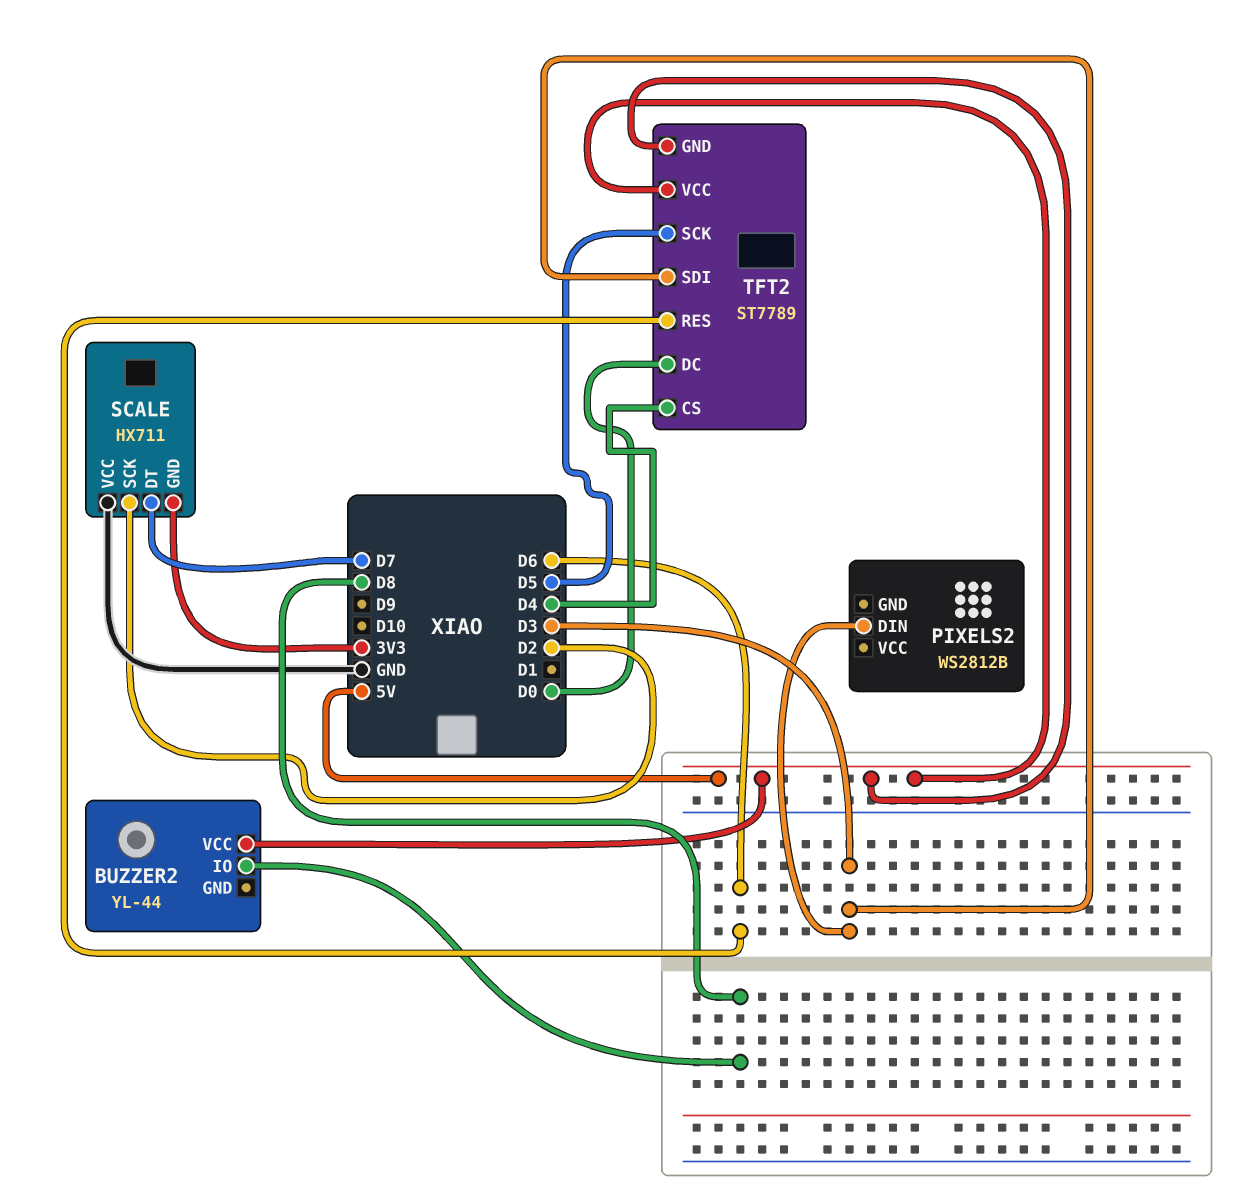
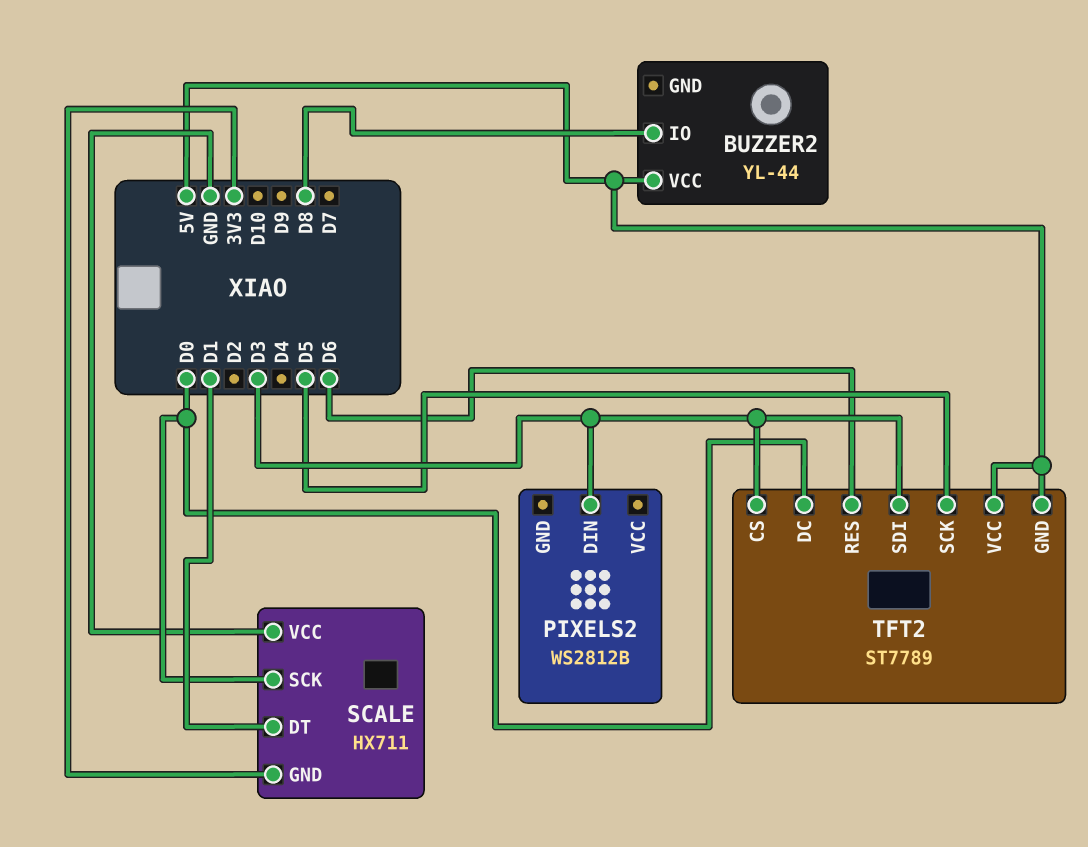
SCALE pin DT: D7 -> D1
SCALE pin SCK: D2 -> D0
TFT2 pin CS: D4 -> D3

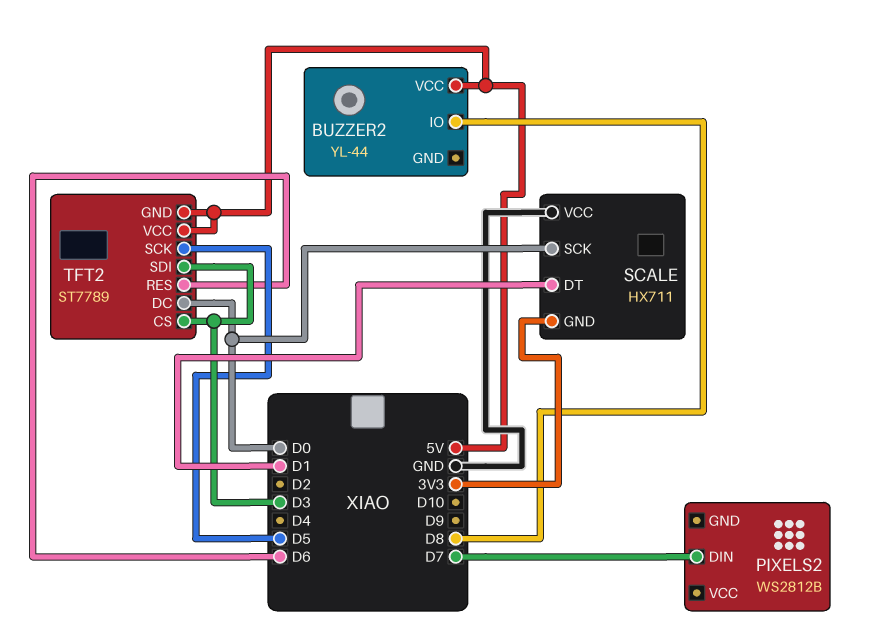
PIXELS2 pin DIN: D3 -> D7

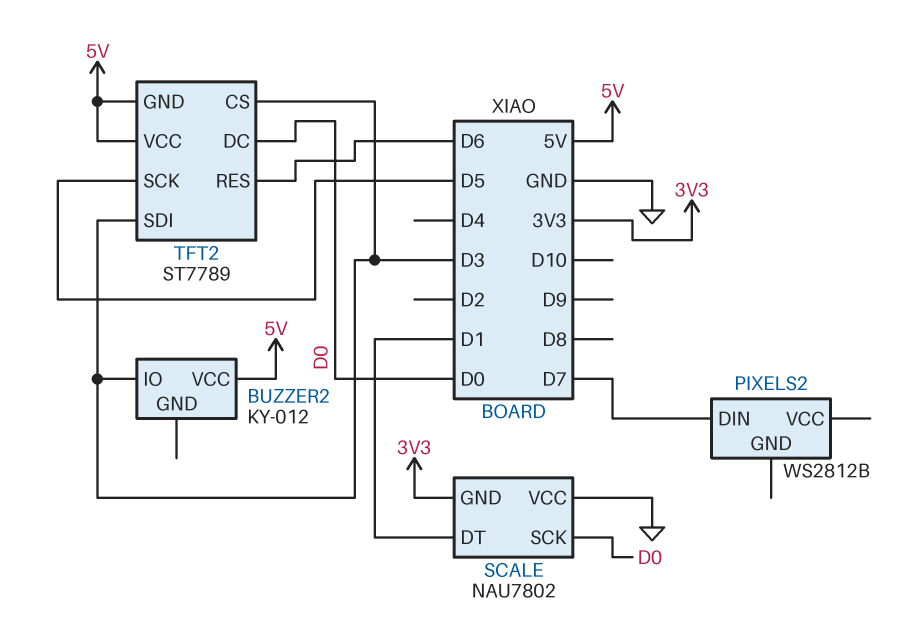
BUZZER2: YL-44 -> KY-012
BUZZER2 pin IO: D8 -> D3
SCALE: HX711 -> NAU7802

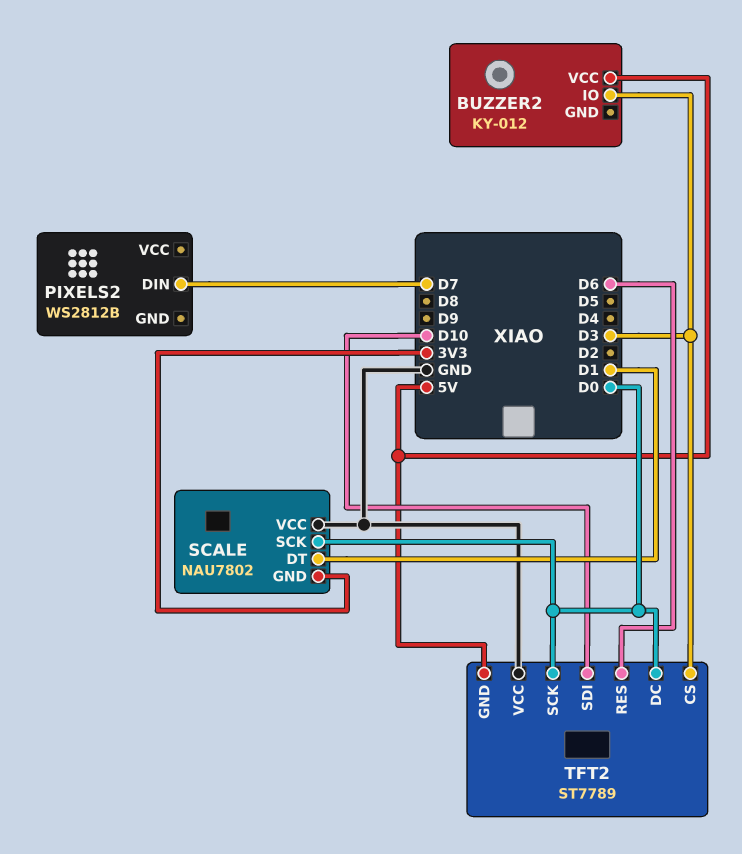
TFT2 pin SCK: D5 -> D0
TFT2 pin SDI: D3 -> D10
TFT2 pin VCC: 5V -> GND

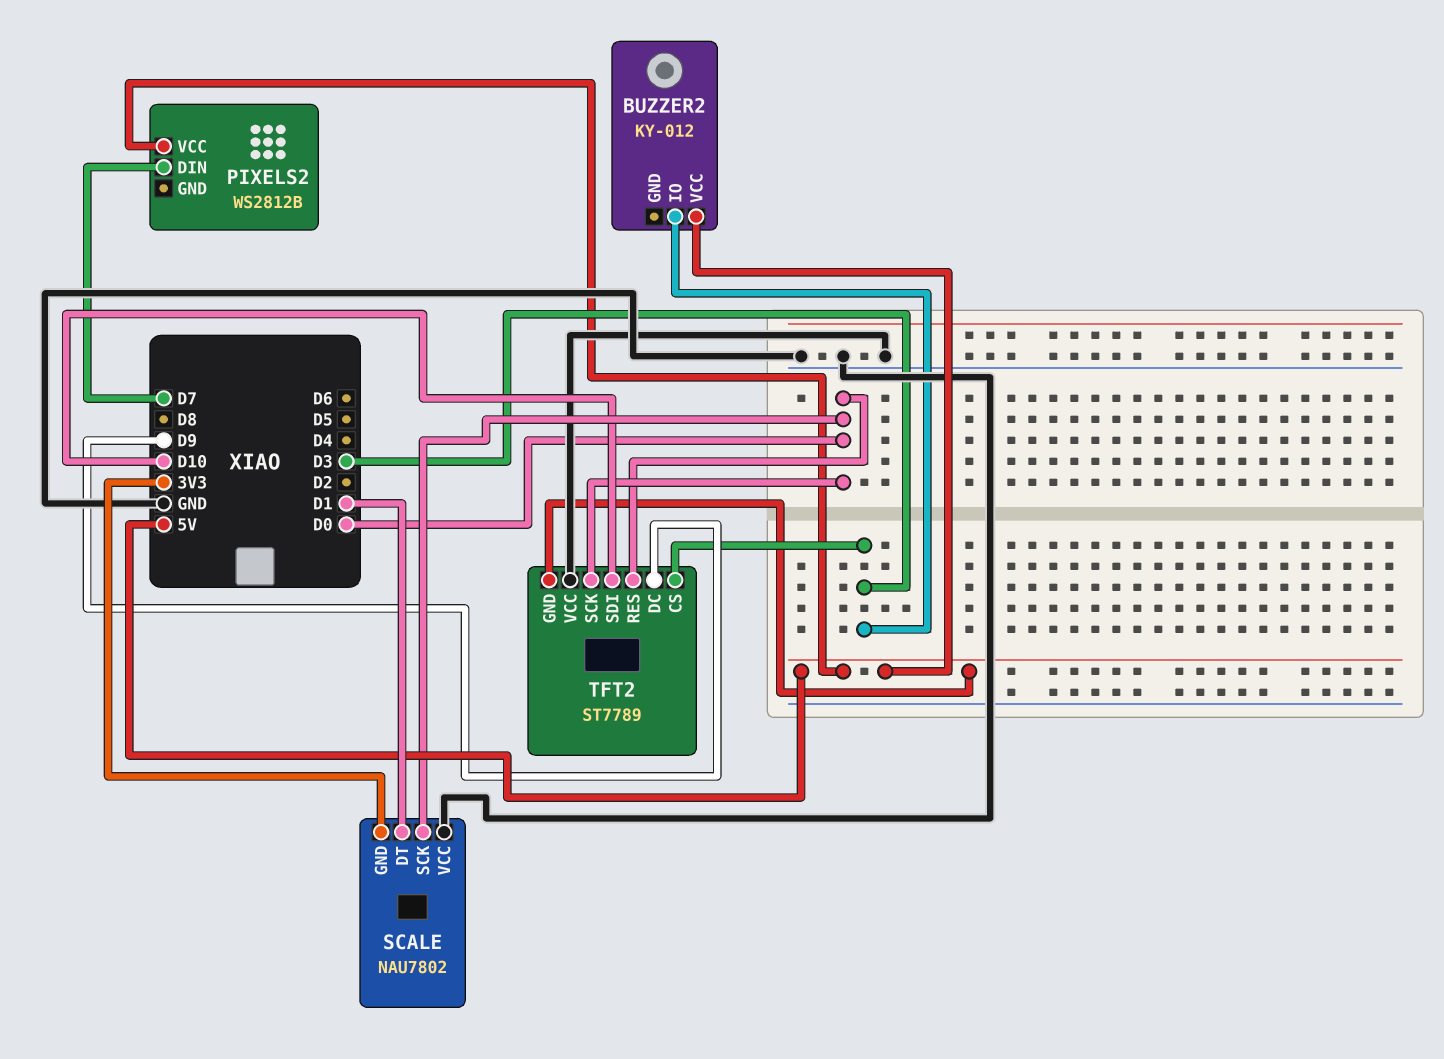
PIXELS2 pin VCC: none -> 5V
TFT2 pin DC: D0 -> D9
TFT2 pin RES: D6 -> D0

